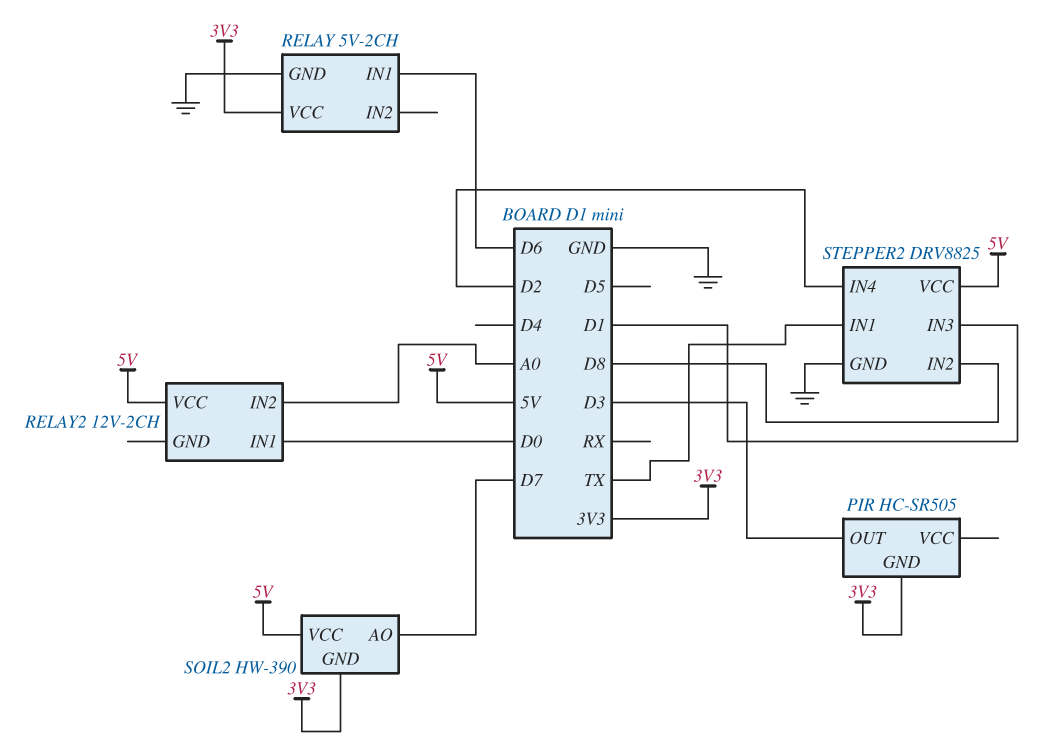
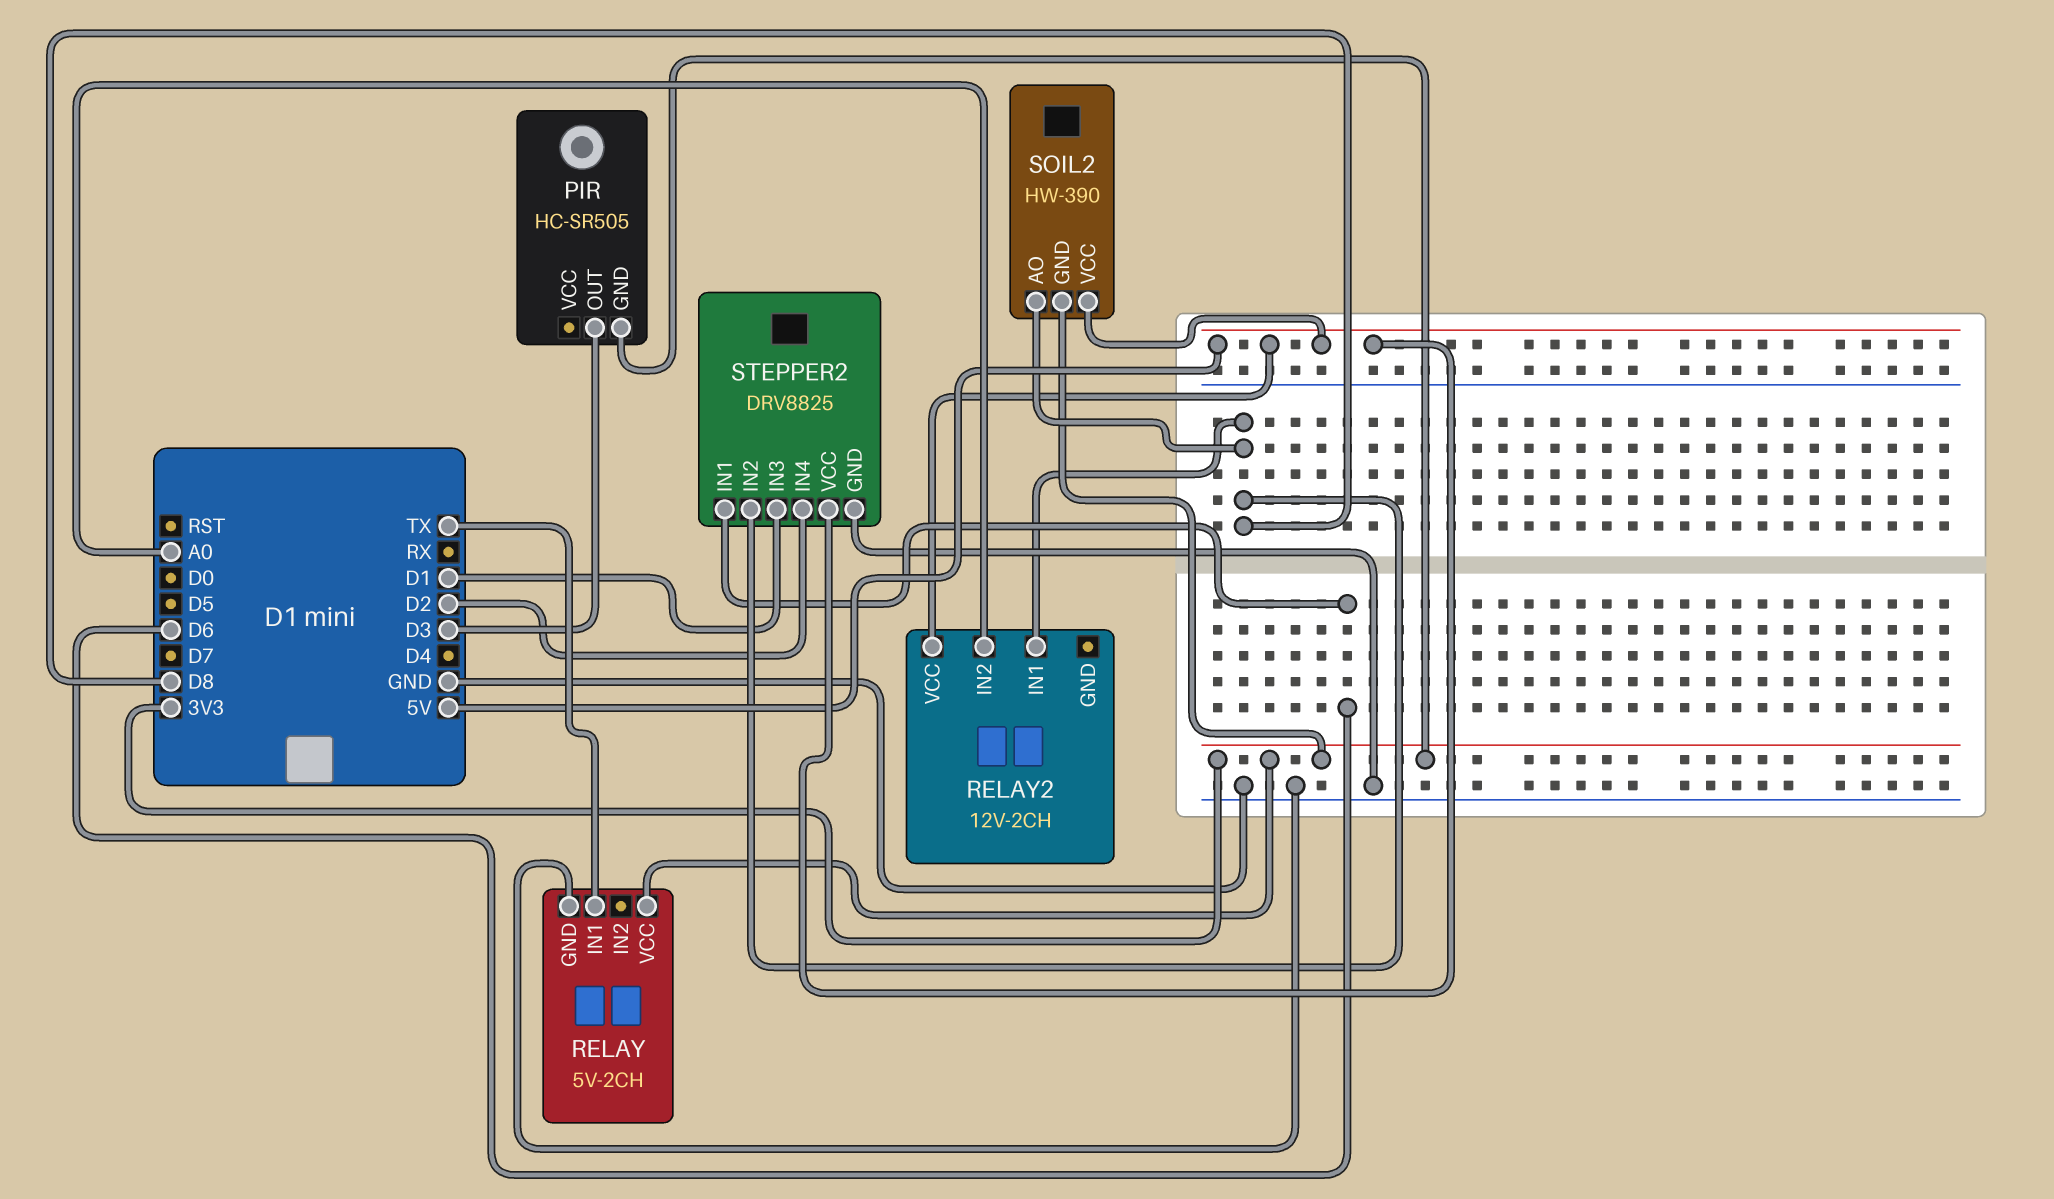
RELAY pin IN1: D6 -> TX
RELAY2 pin IN1: D0 -> D8
SOIL2 pin AO: D7 -> D8
STEPPER2 pin IN1: TX -> D6

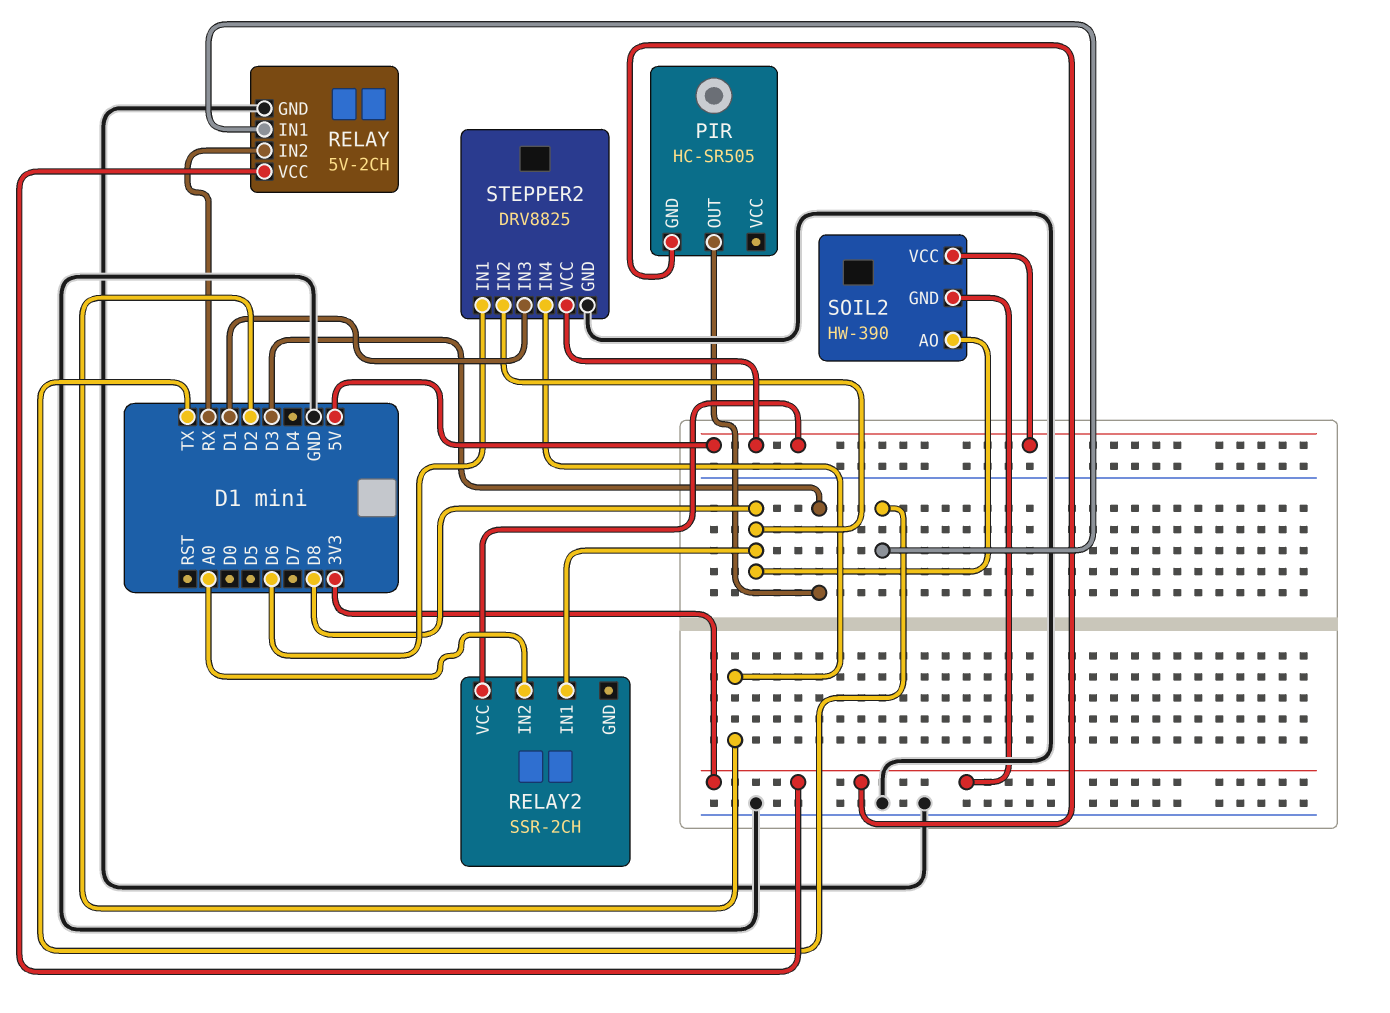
RELAY pin IN2: none -> RX
RELAY2: 12V-2CH -> SSR-2CH

